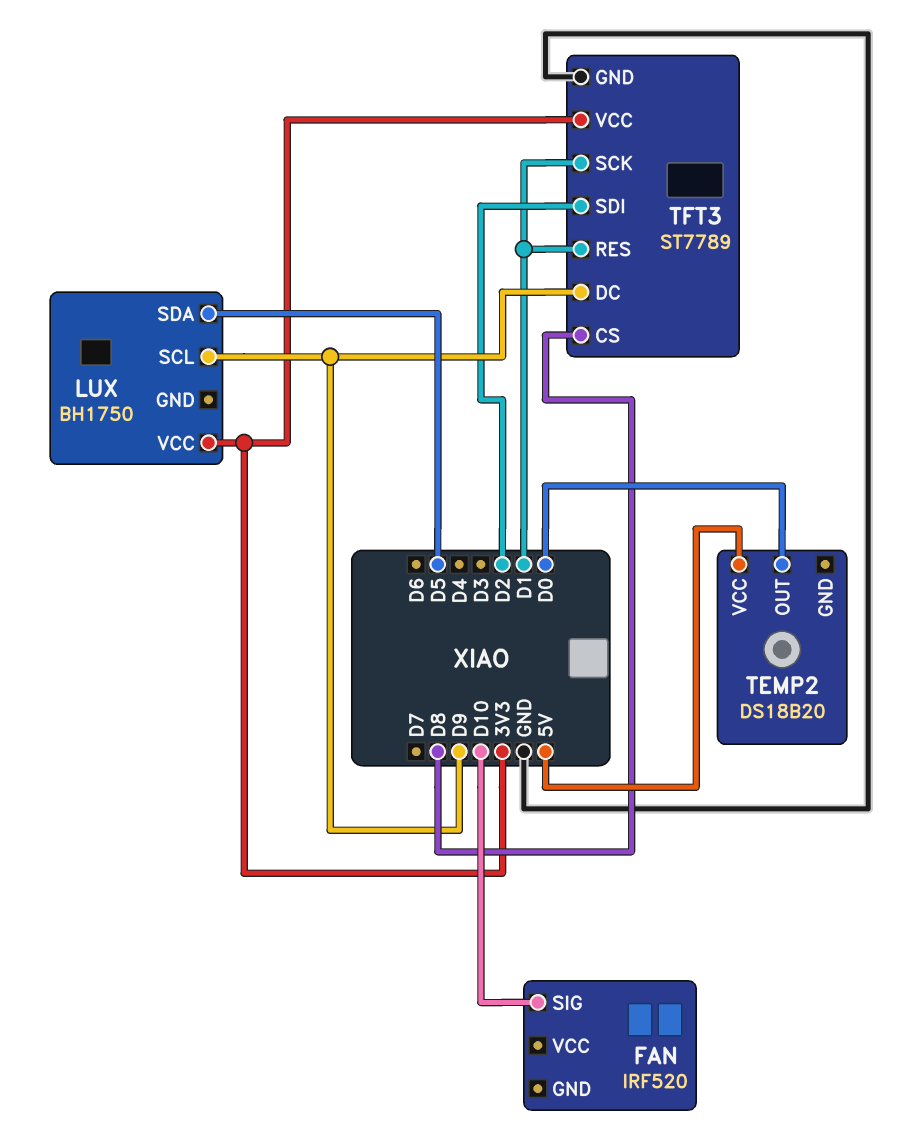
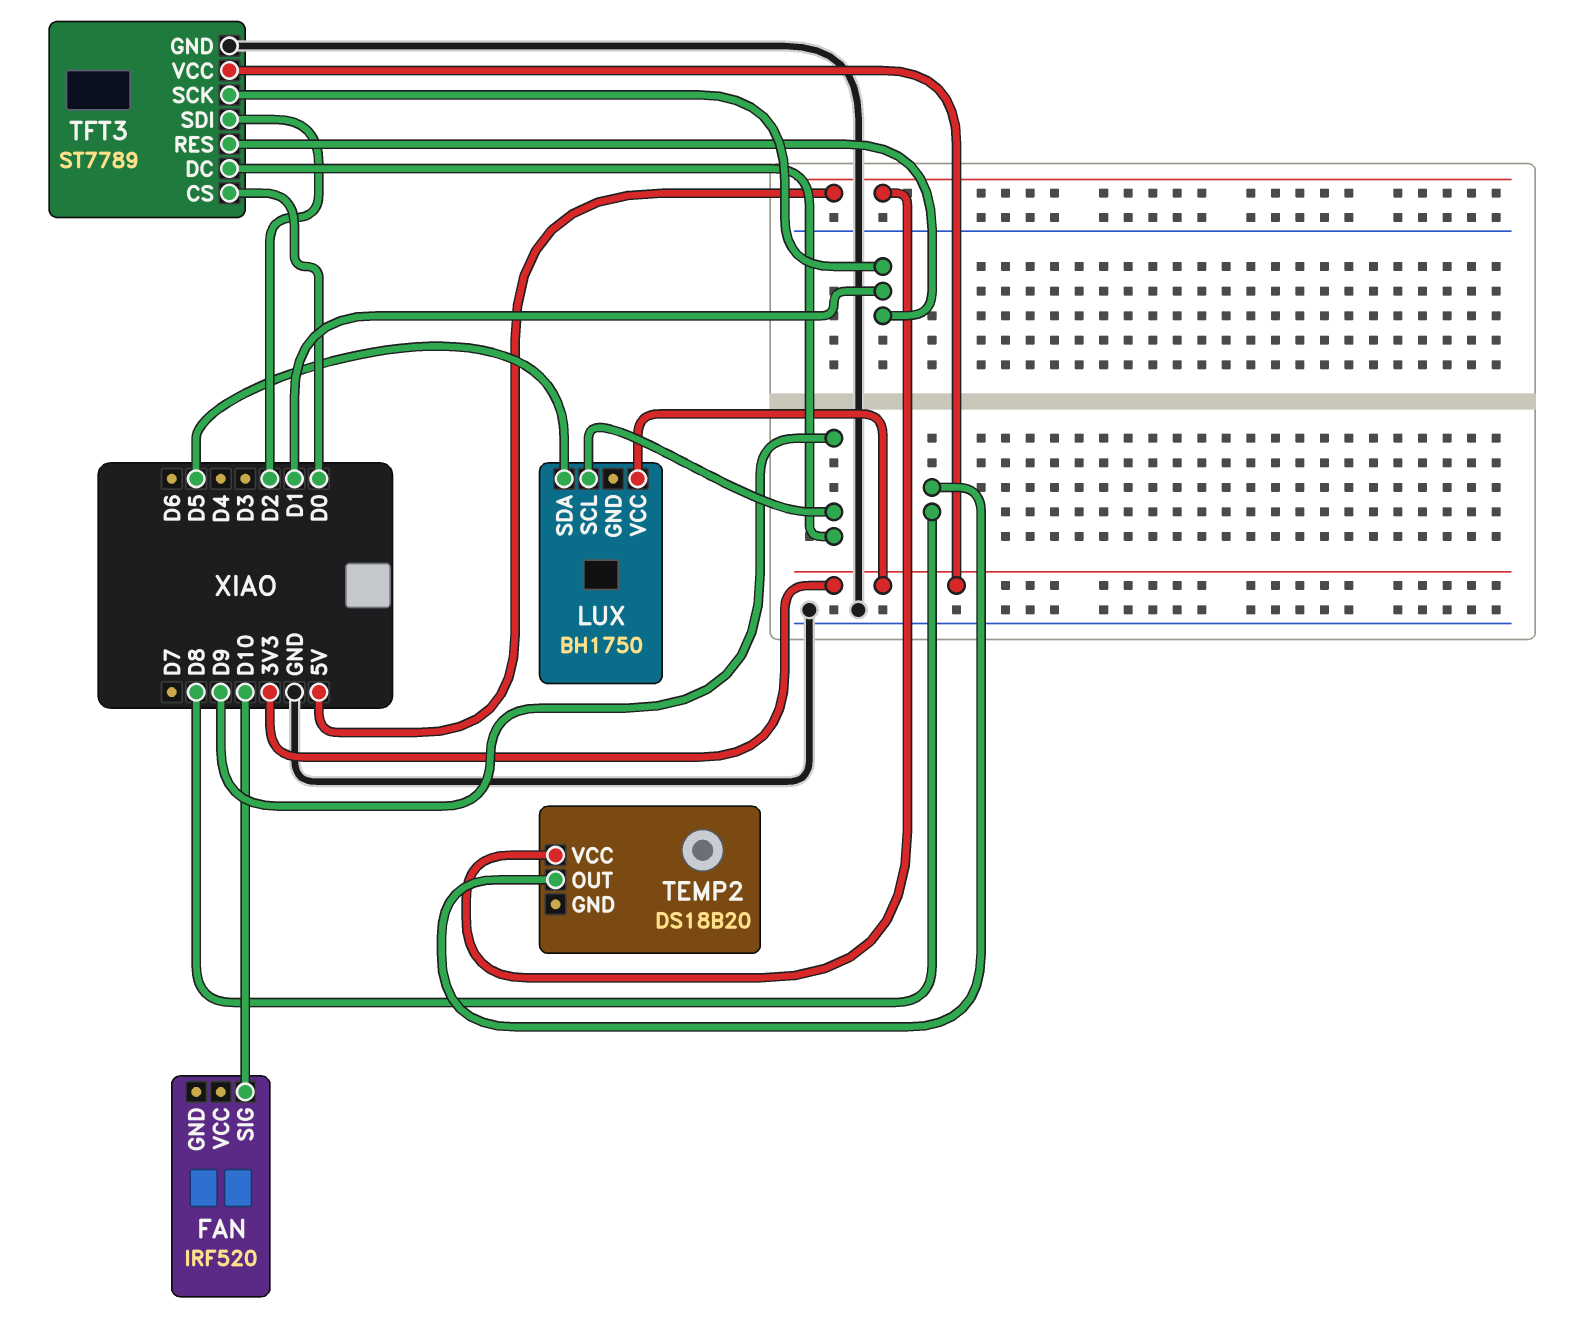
TEMP2 pin OUT: D0 -> D8
TFT3 pin CS: D8 -> D0

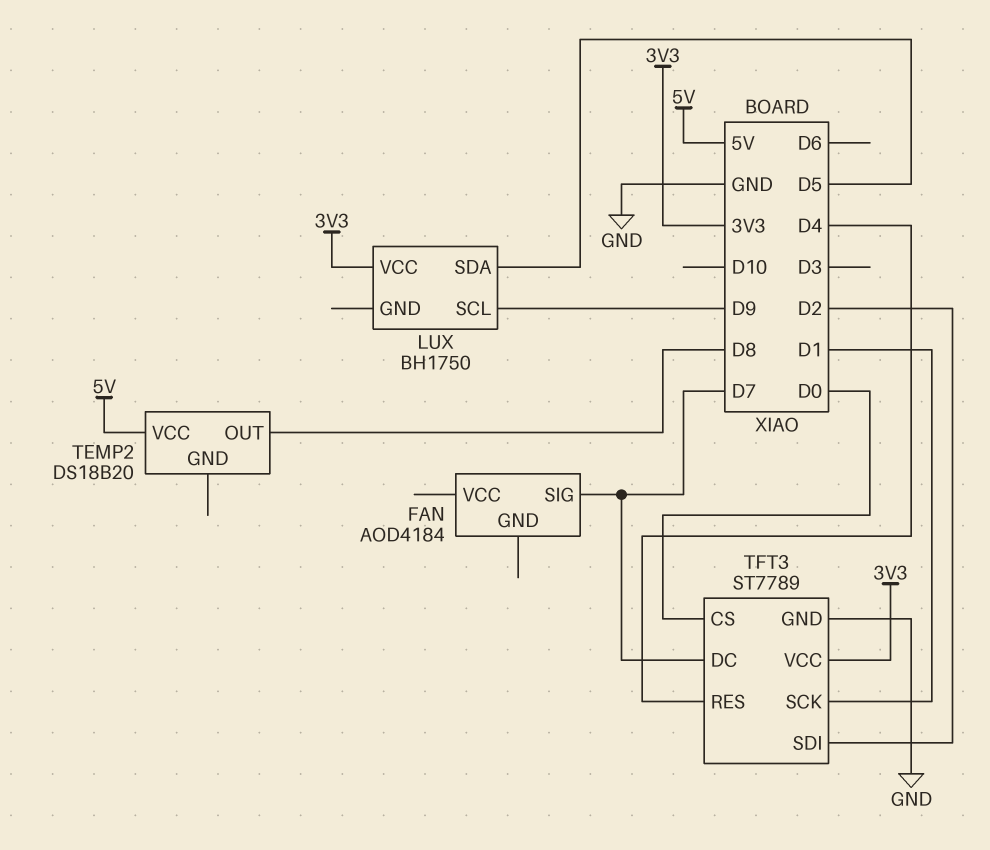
FAN: IRF520 -> AOD4184
FAN pin SIG: D10 -> D7
TFT3 pin DC: D9 -> D7
TFT3 pin RES: D1 -> D4

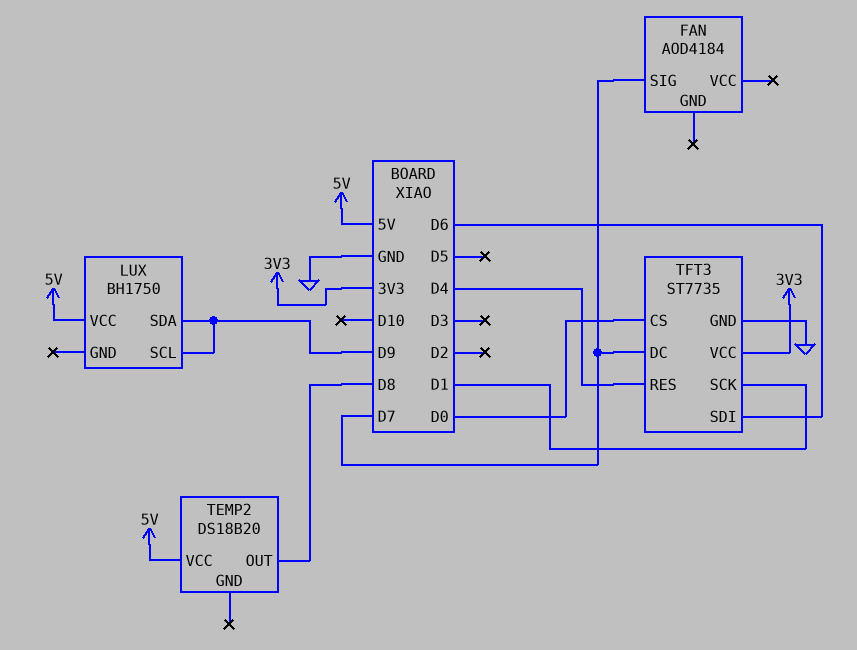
LUX pin SDA: D5 -> D9
LUX pin VCC: 3V3 -> 5V
TFT3: ST7789 -> ST7735
TFT3 pin SDI: D2 -> D6

